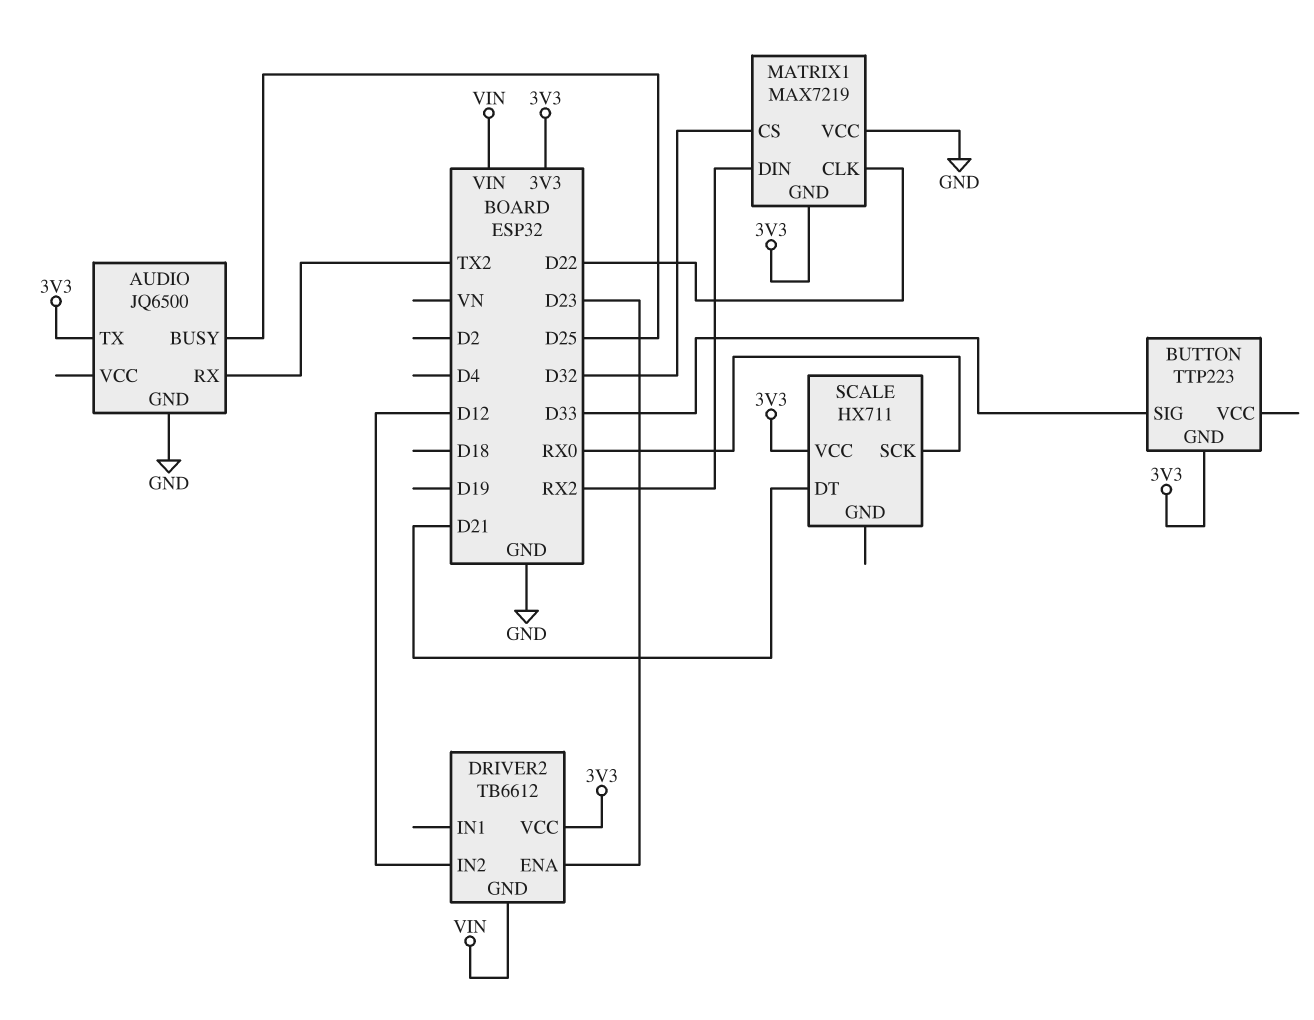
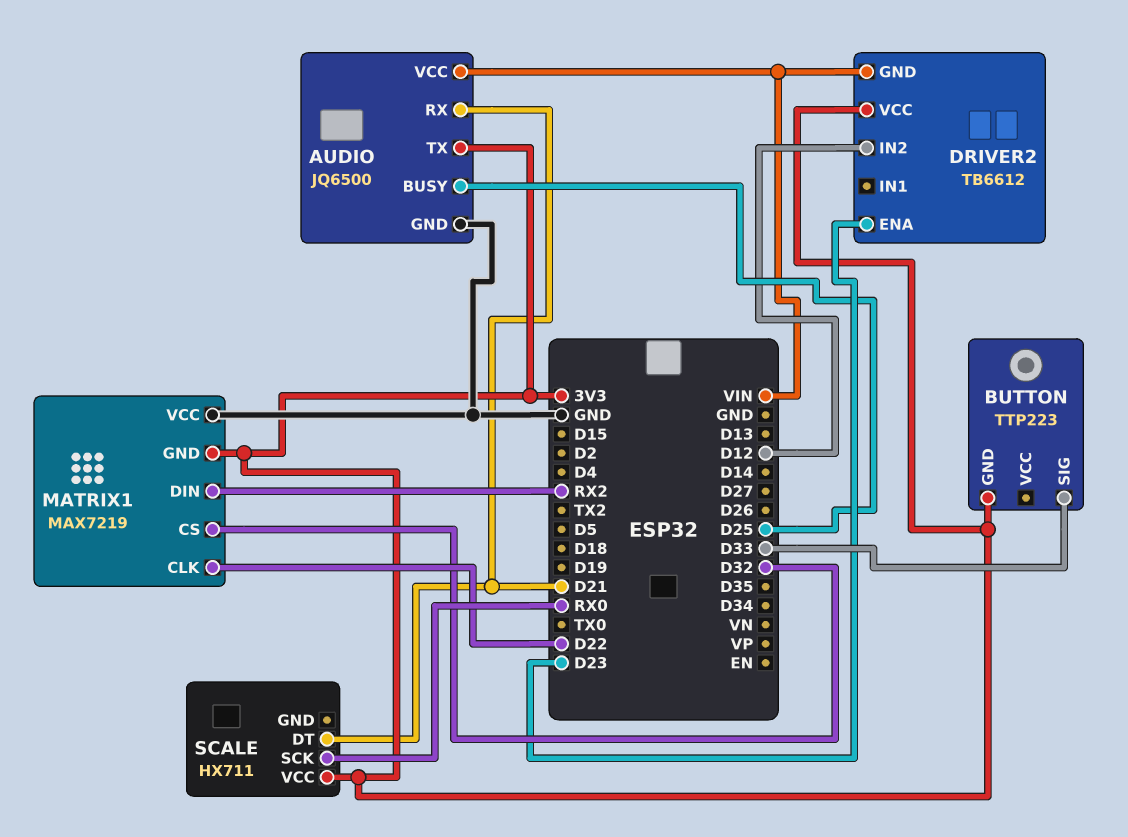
AUDIO pin RX: TX2 -> D21
AUDIO pin VCC: none -> VIN

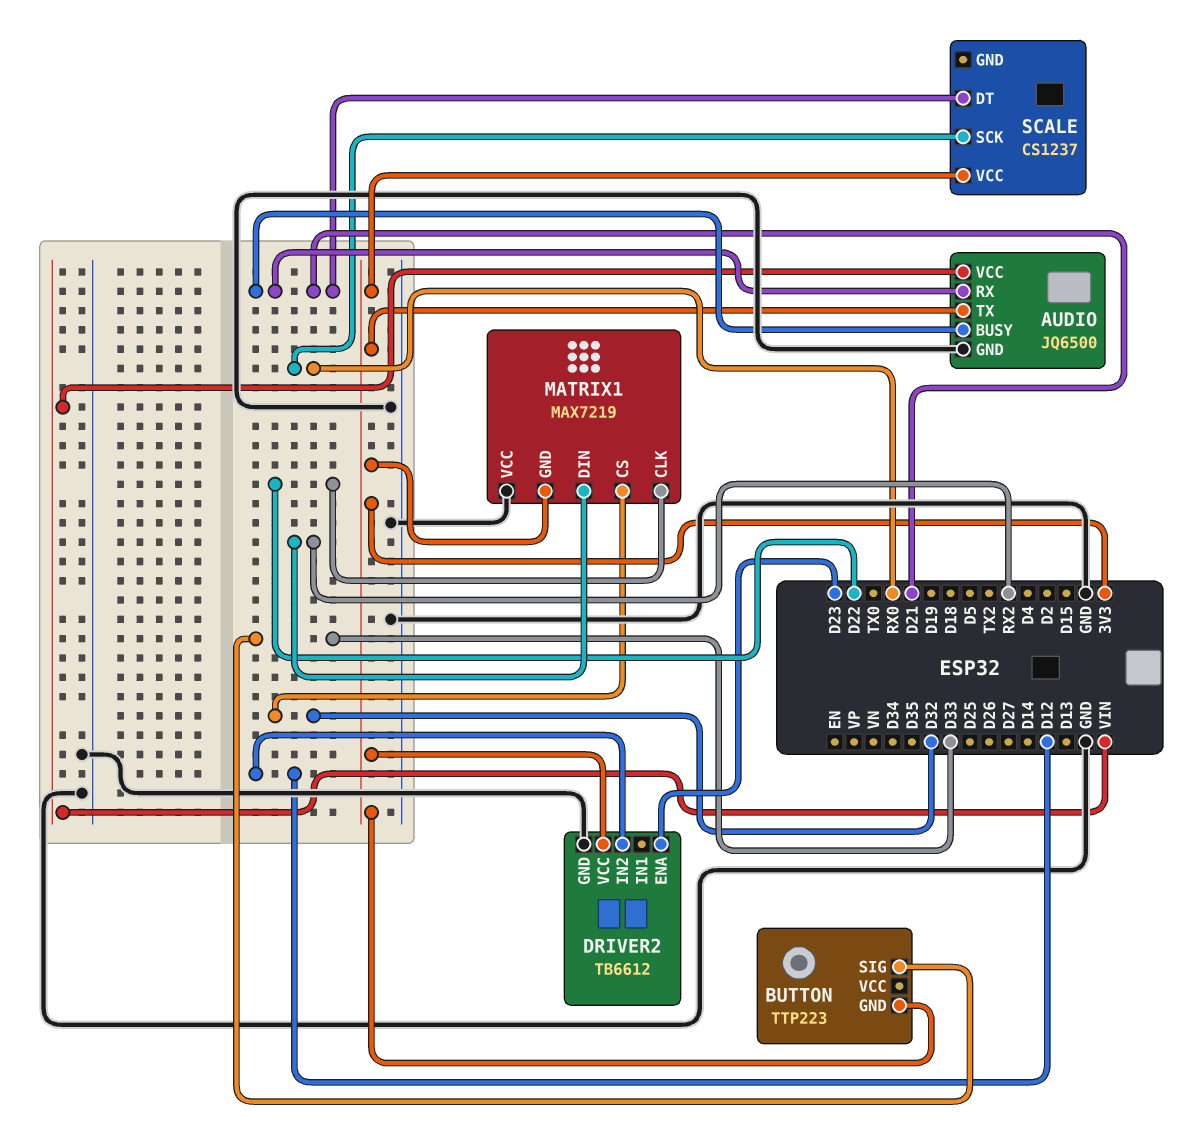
AUDIO pin BUSY: D25 -> D21
DRIVER2 pin GND: VIN -> GND
SCALE: HX711 -> CS1237

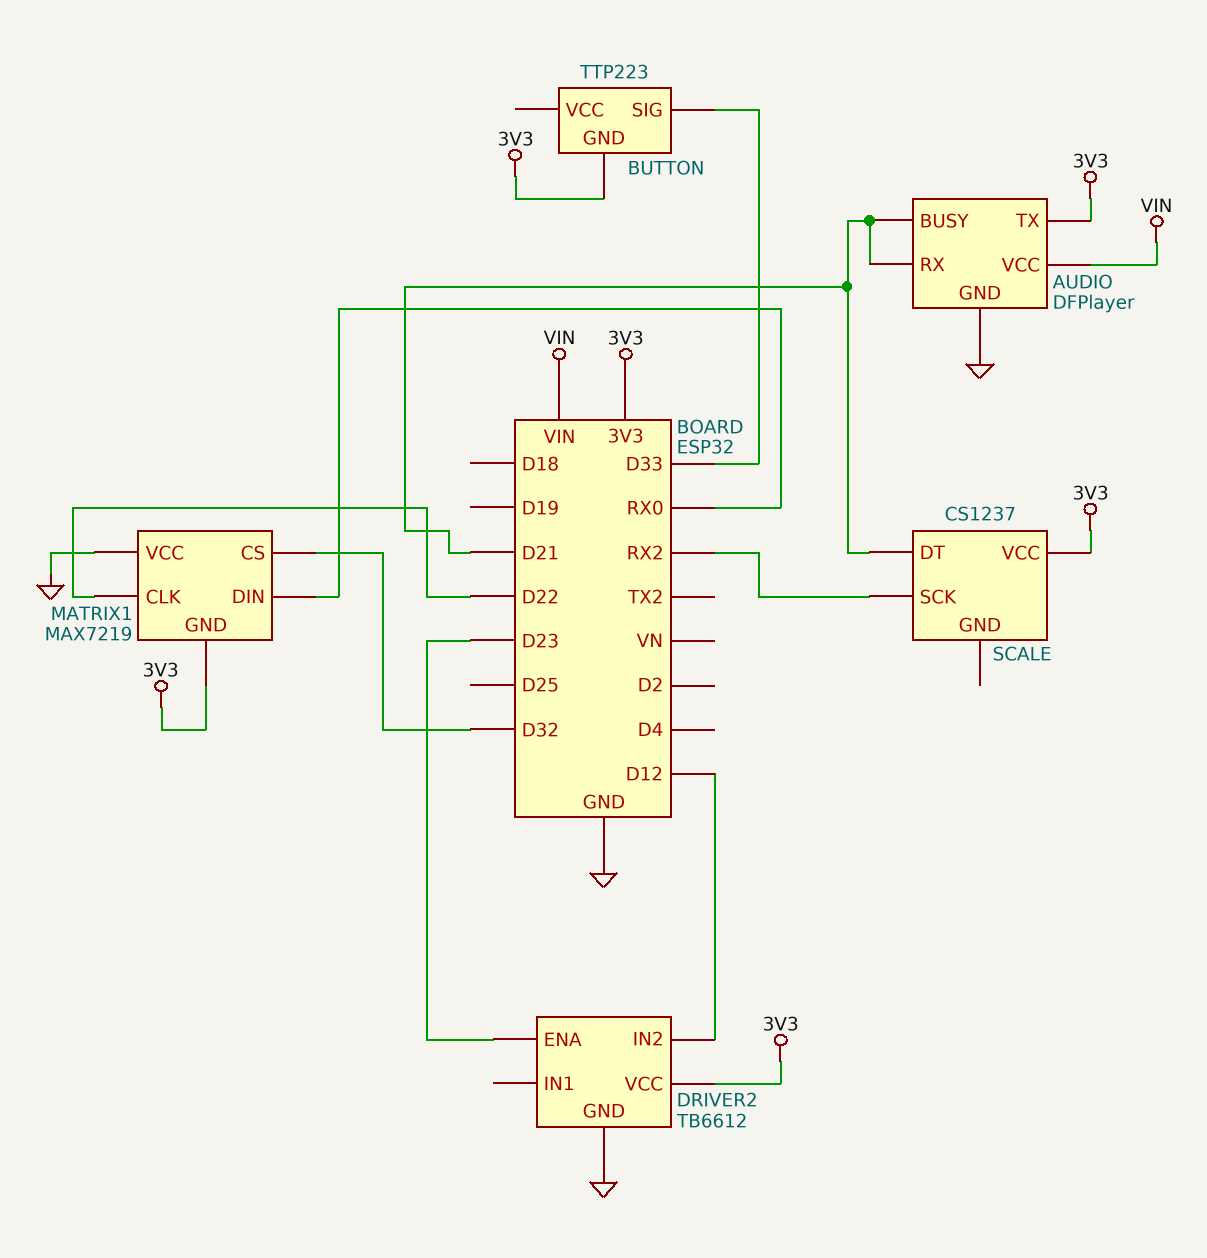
AUDIO: JQ6500 -> DFPlayer
MATRIX1 pin DIN: RX2 -> RX0
SCALE pin SCK: RX0 -> RX2

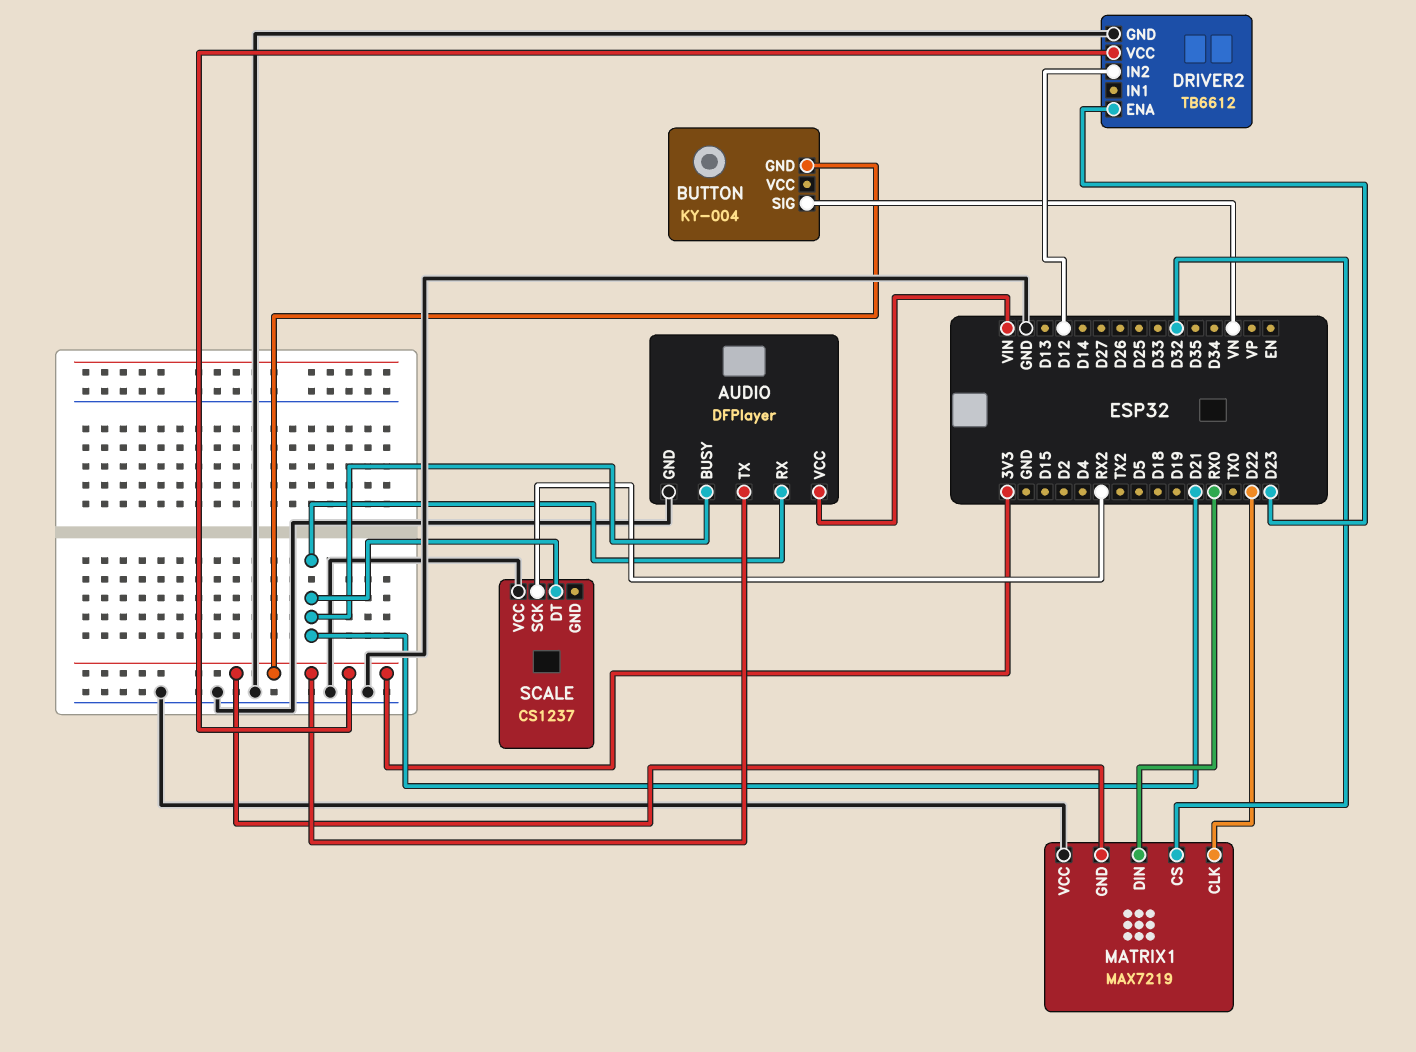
BUTTON: TTP223 -> KY-004
BUTTON pin SIG: D33 -> VN
SCALE pin VCC: 3V3 -> GND

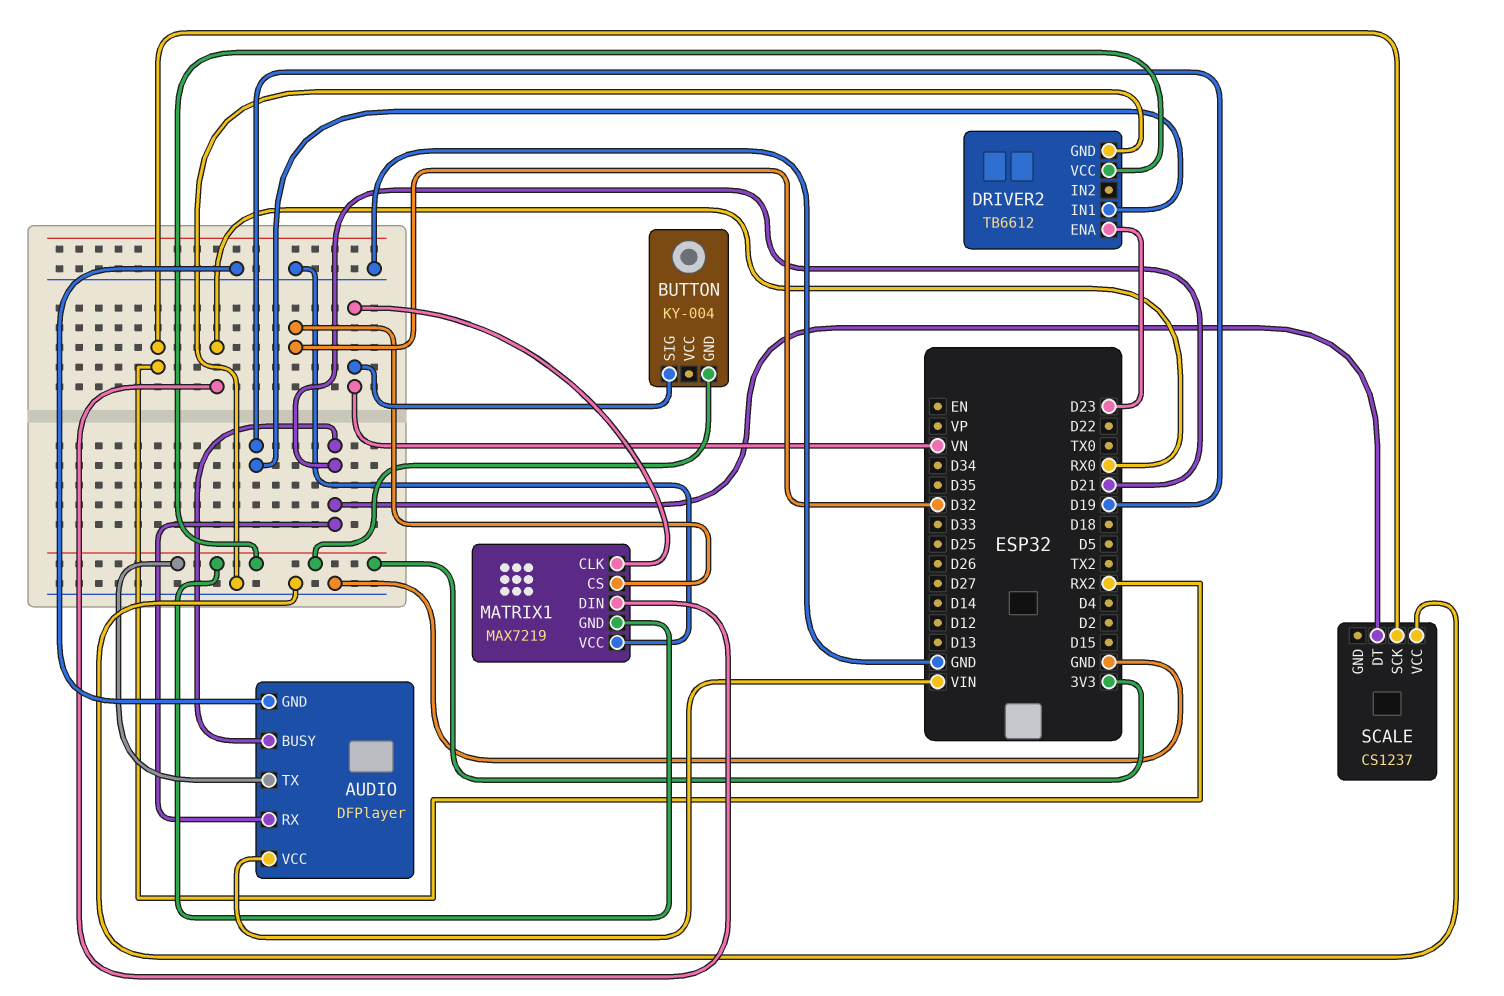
DRIVER2 pin IN1: none -> D19
DRIVER2 pin IN2: D12 -> none
MATRIX1 pin CLK: D22 -> VN

